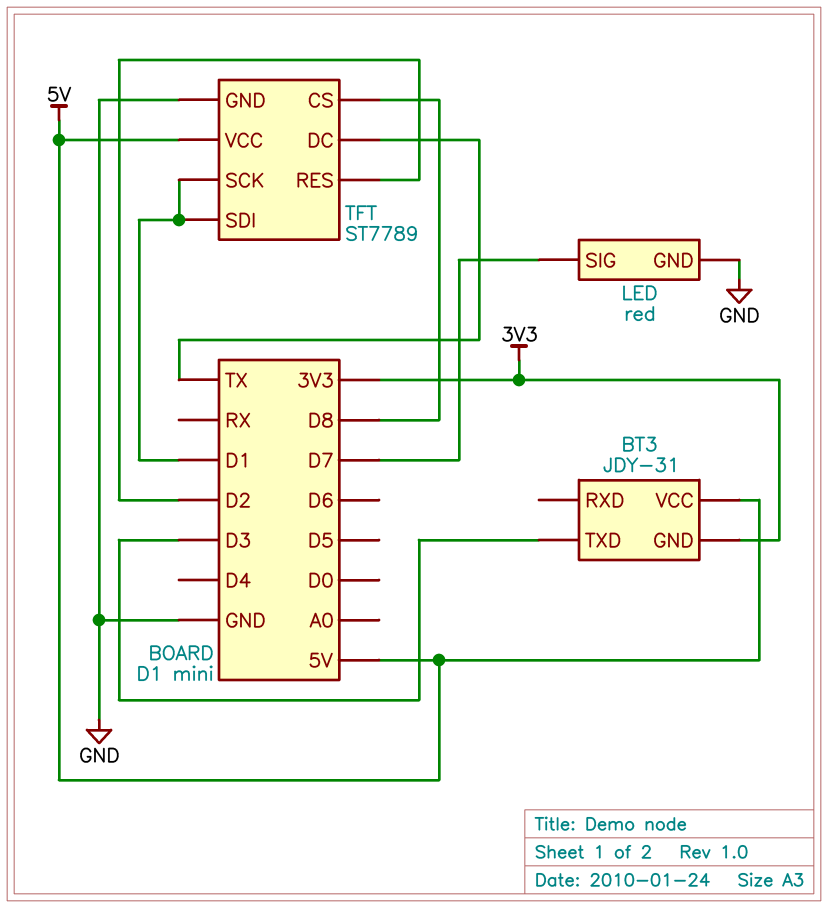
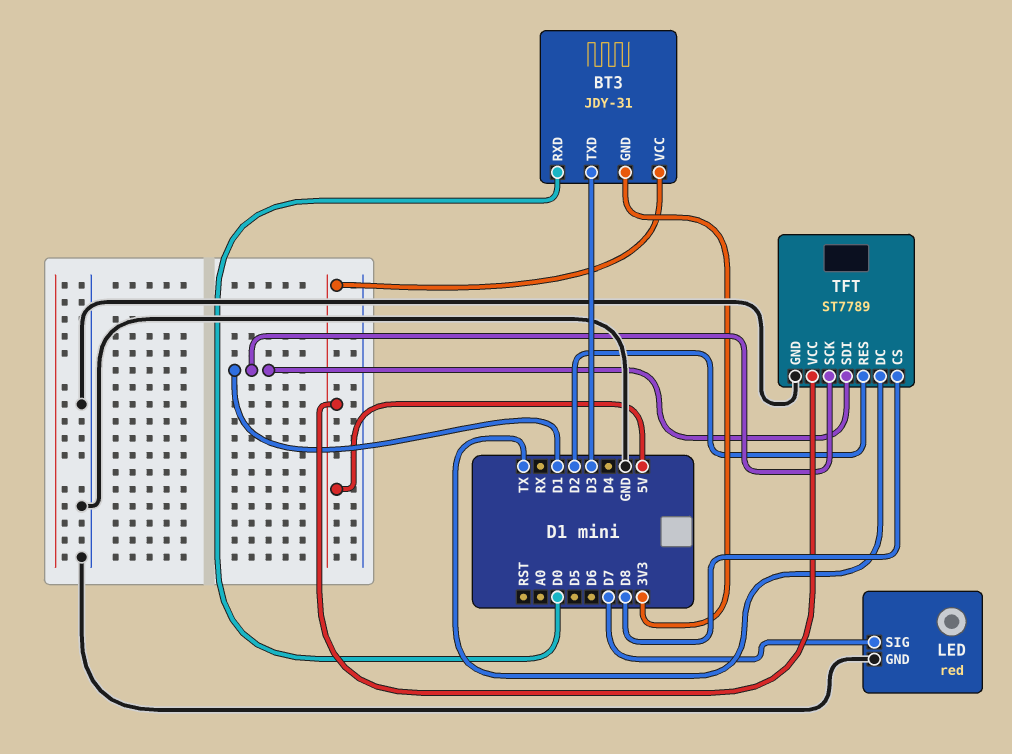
BT3 pin RXD: none -> D0

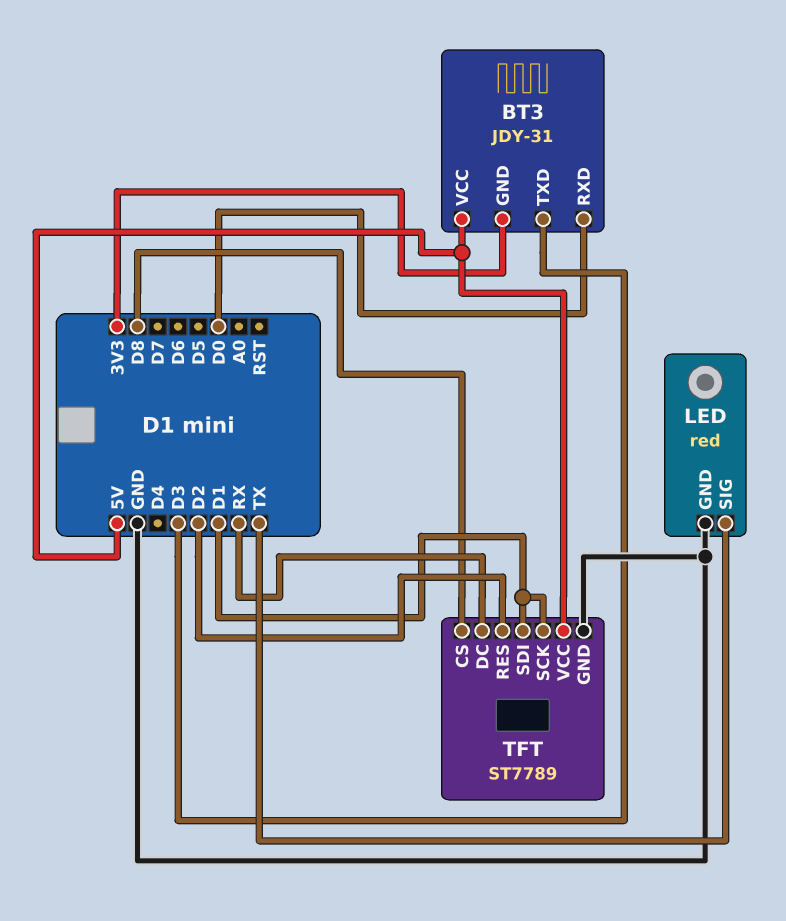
LED pin SIG: D7 -> TX
TFT pin DC: TX -> RX

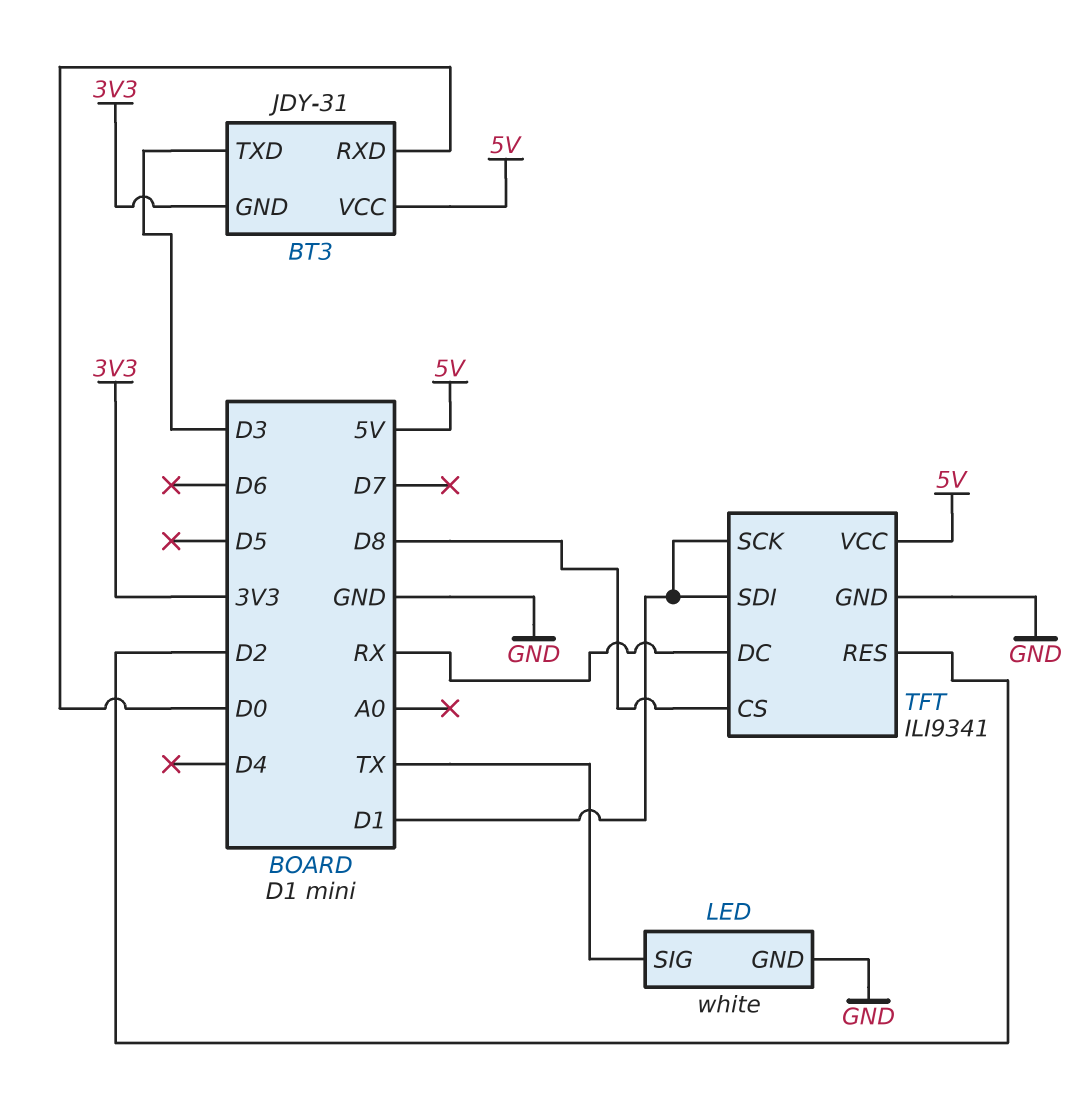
LED: red -> white
TFT: ST7789 -> ILI9341

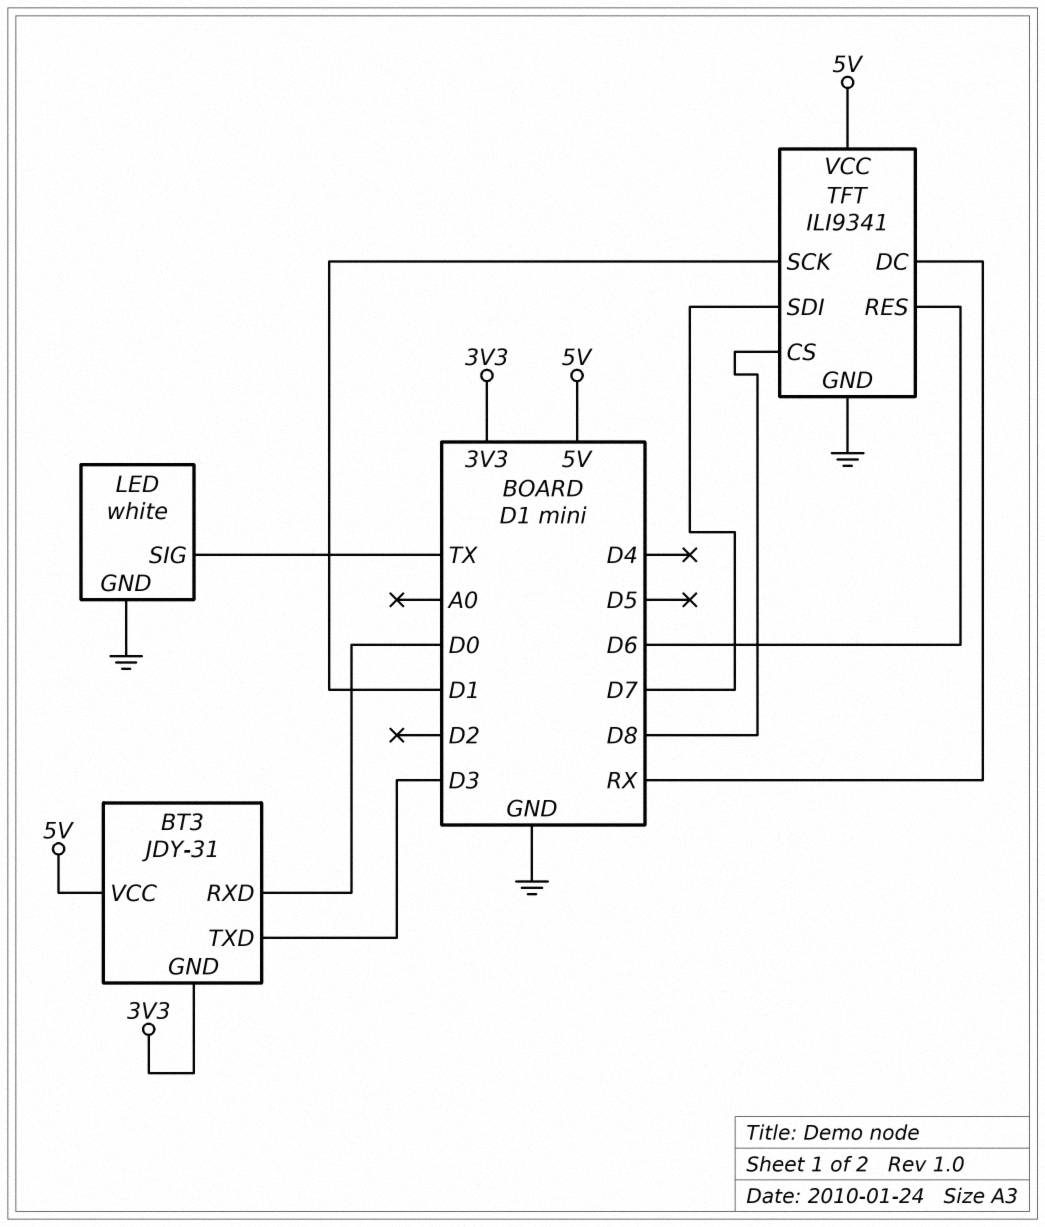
TFT pin RES: D2 -> D6
TFT pin SDI: D1 -> D7

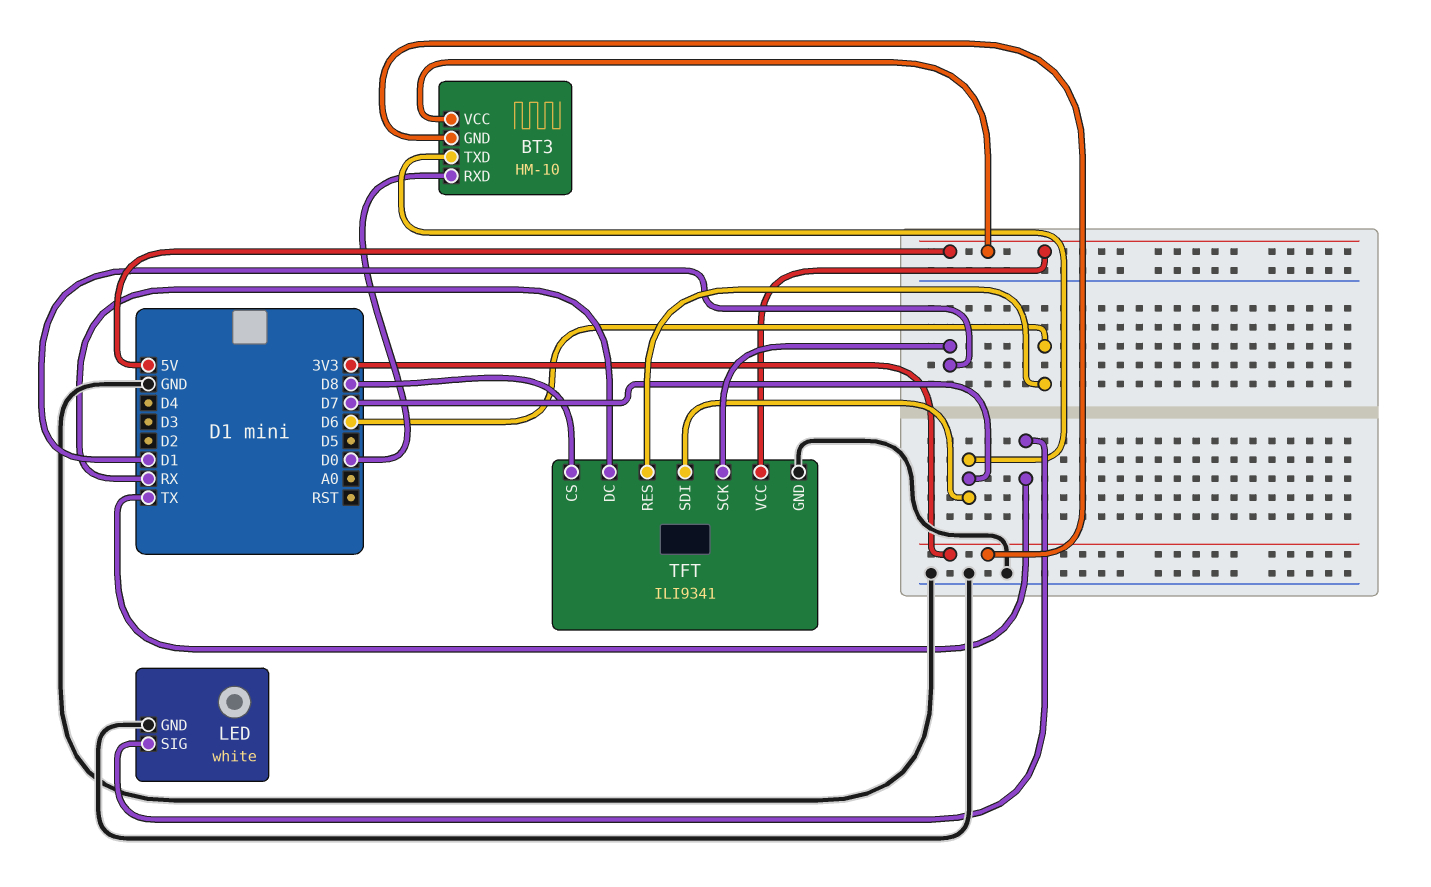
BT3: JDY-31 -> HM-10
BT3 pin TXD: D3 -> D7

